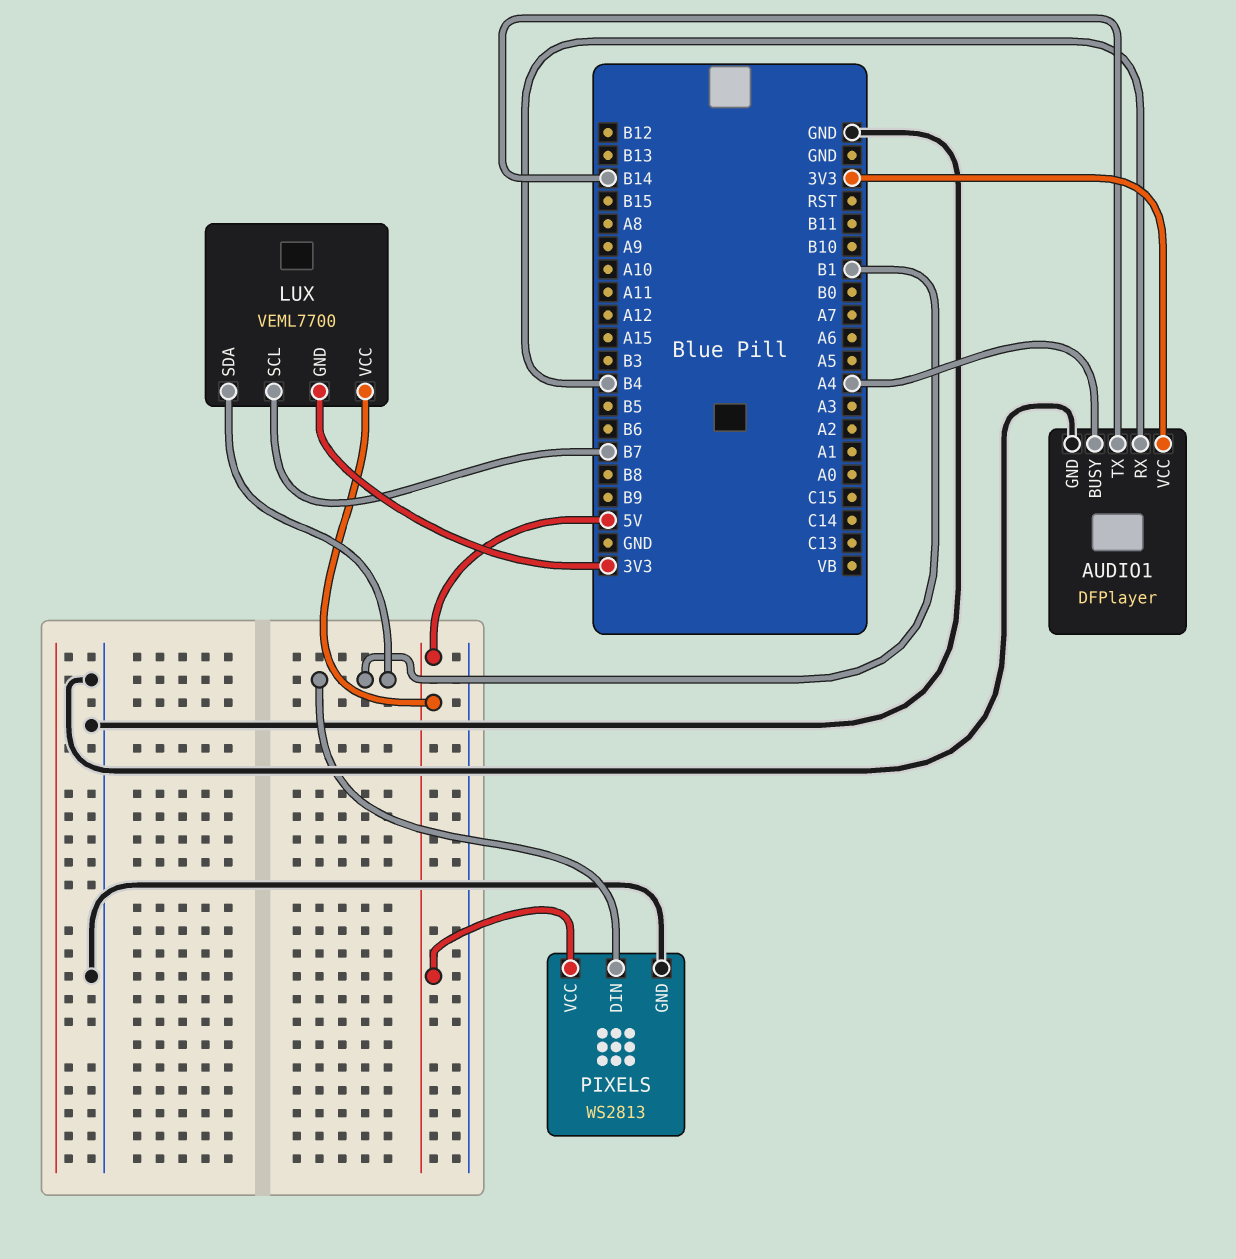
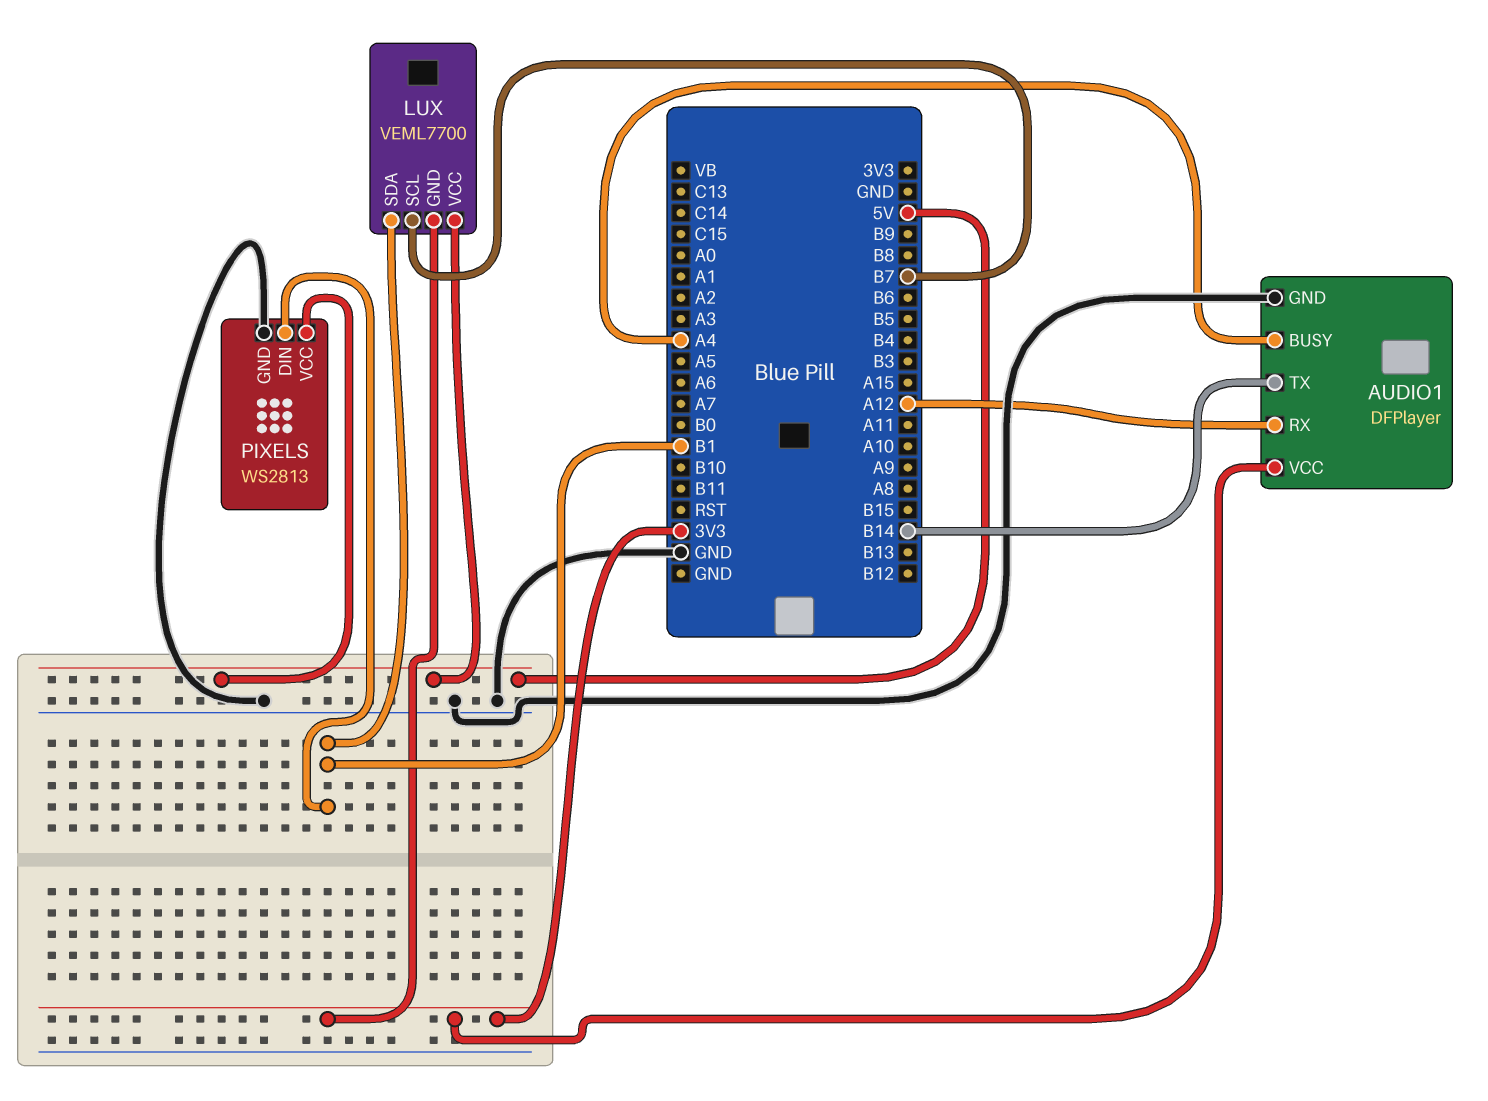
AUDIO1 pin RX: B4 -> A12

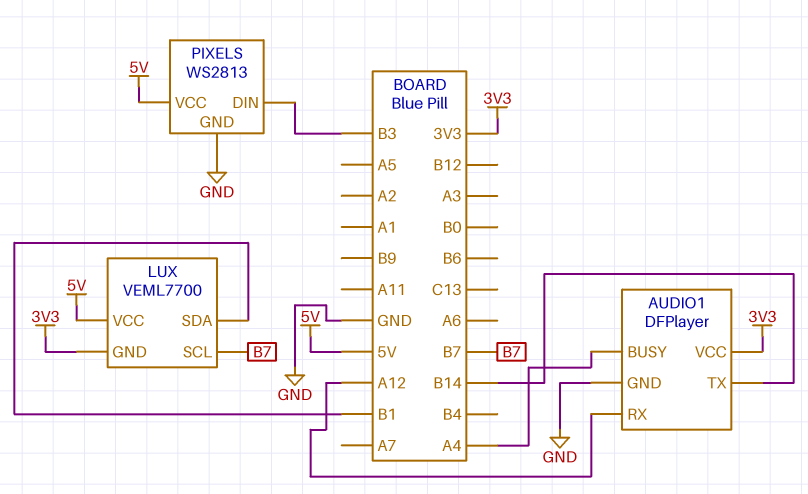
PIXELS pin DIN: B1 -> B3

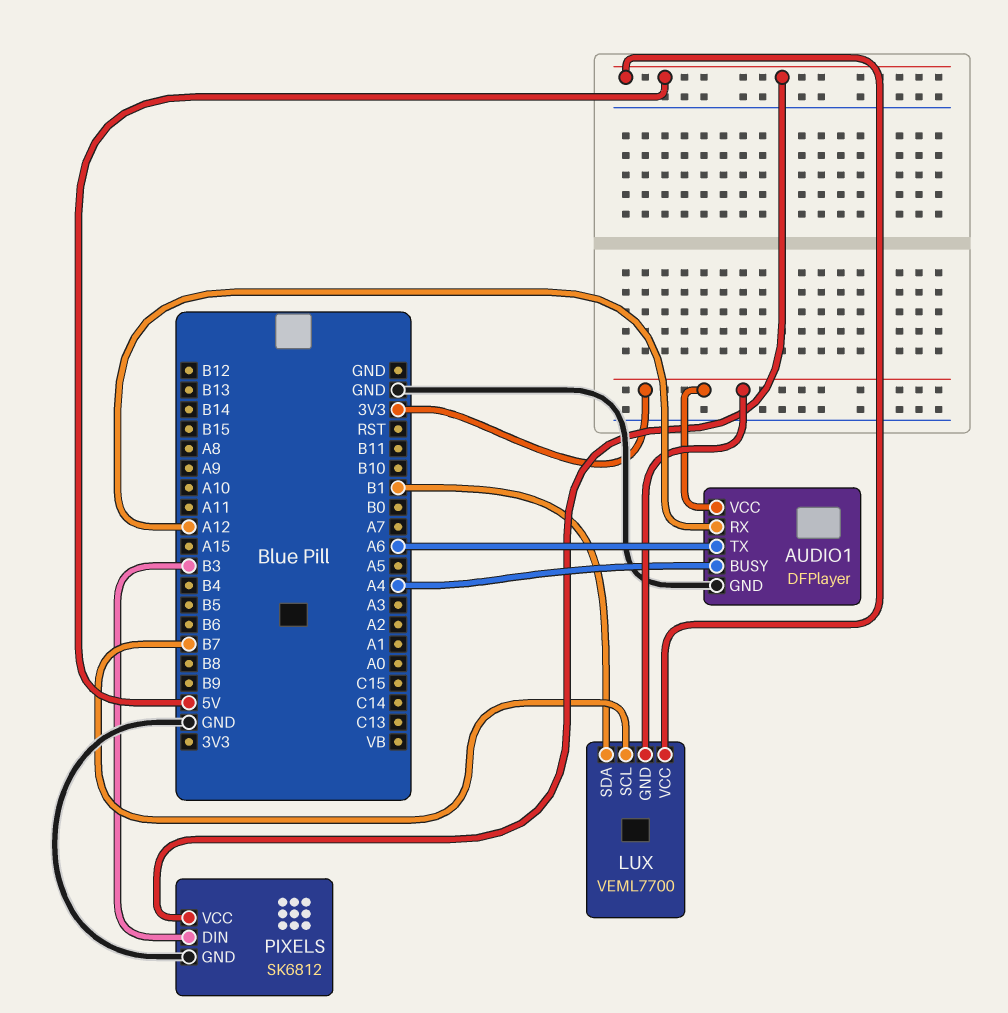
AUDIO1 pin TX: B14 -> A6
PIXELS: WS2813 -> SK6812

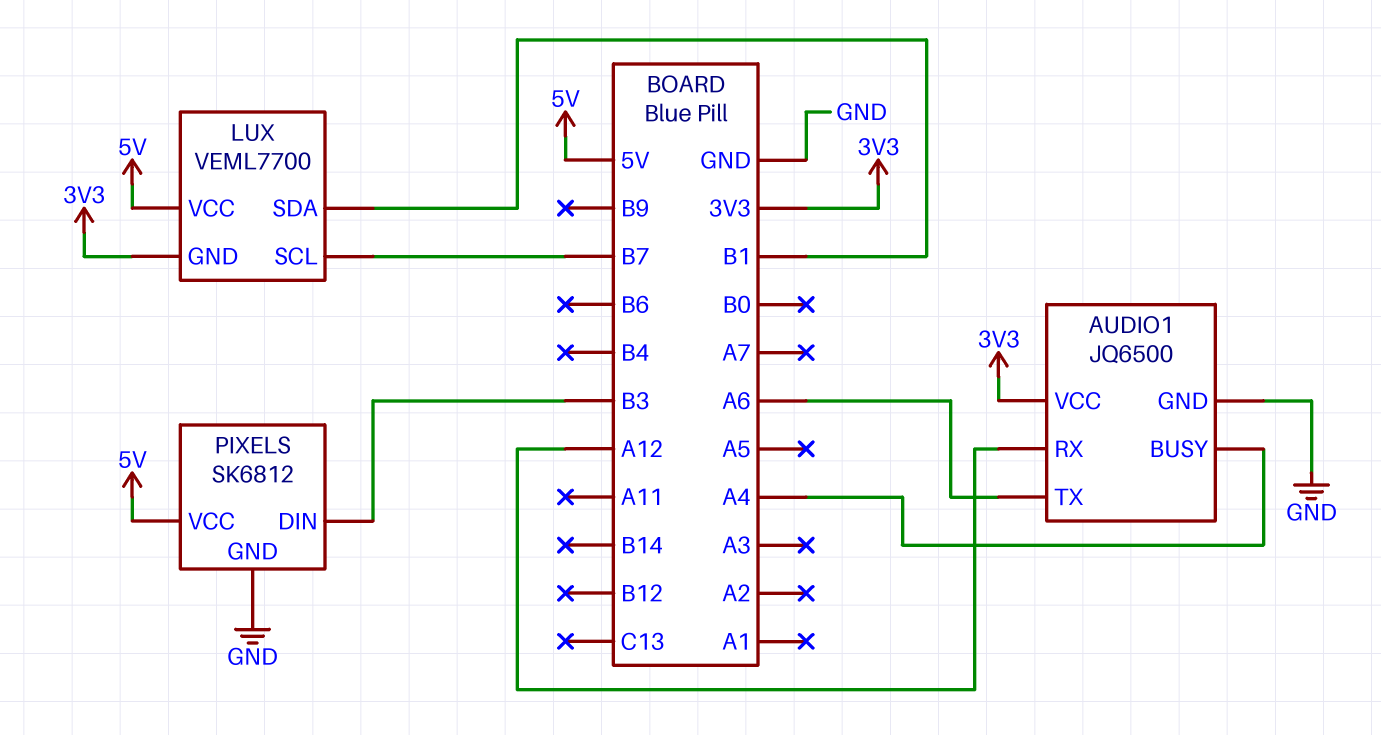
AUDIO1: DFPlayer -> JQ6500

